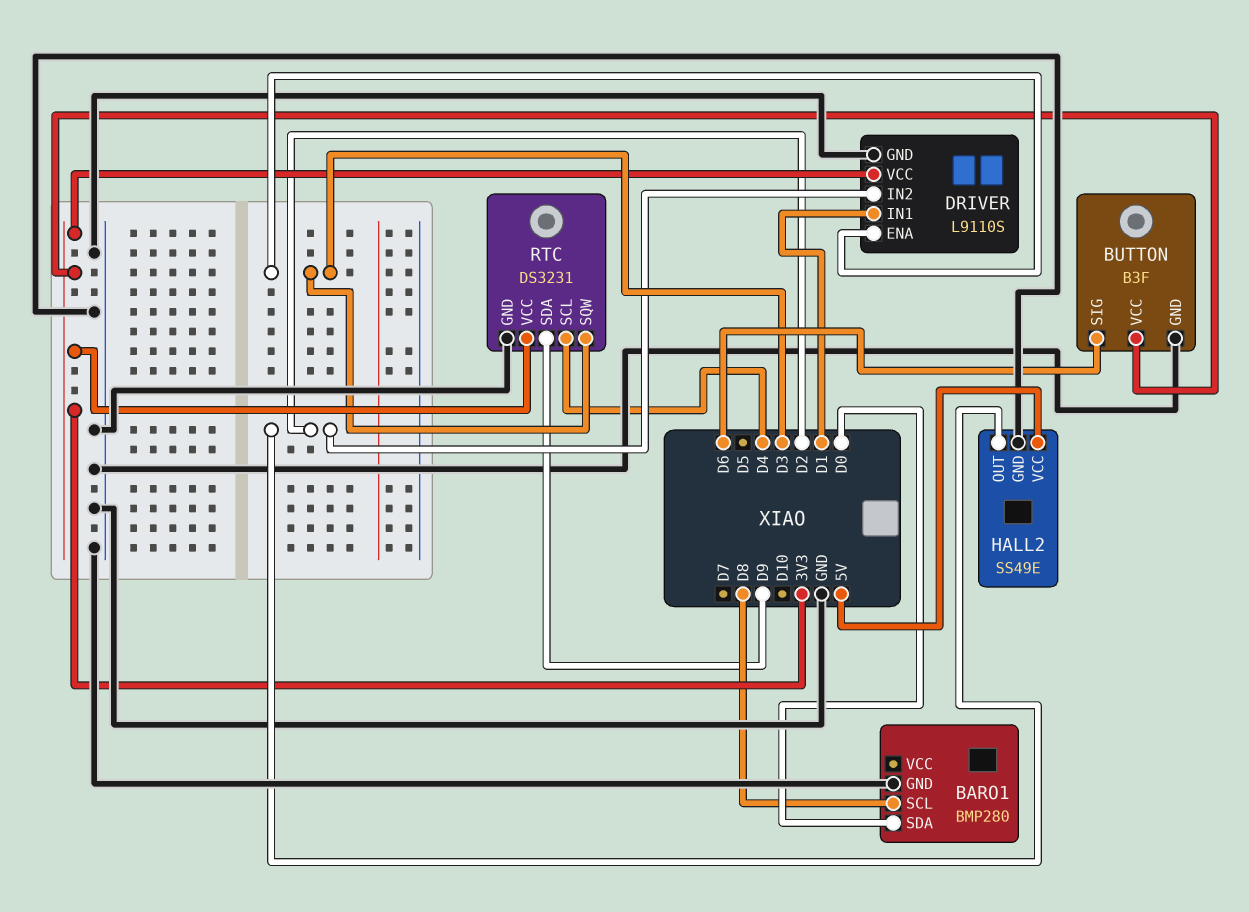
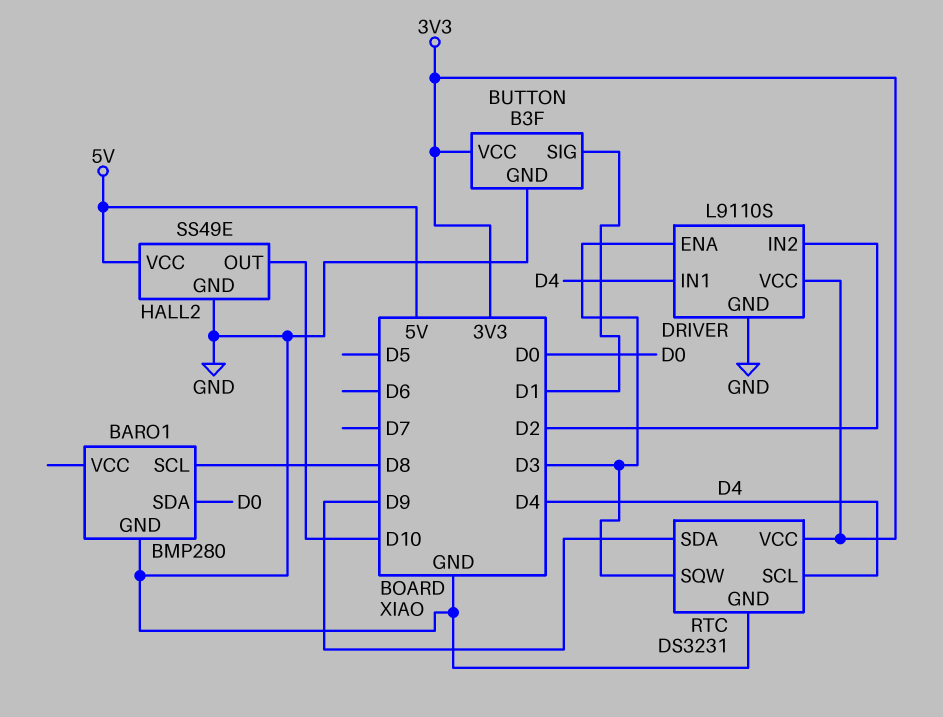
BUTTON pin SIG: D6 -> D1
DRIVER pin IN1: D1 -> D4
HALL2 pin OUT: D2 -> D10

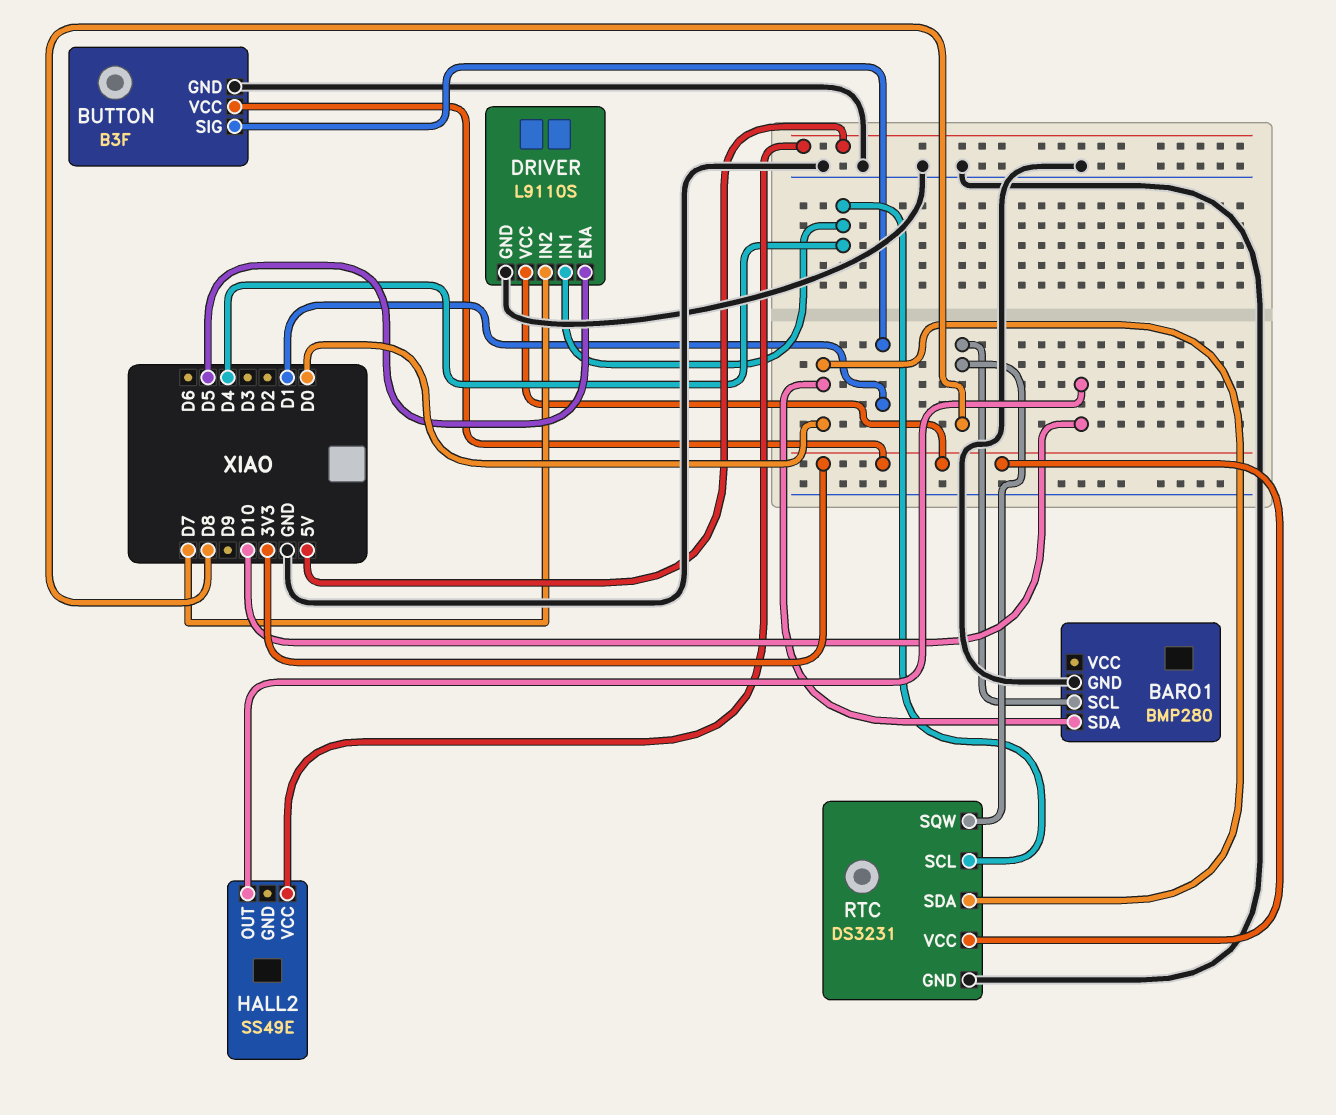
DRIVER pin ENA: D3 -> D5
DRIVER pin IN2: D2 -> D7
HALL2 pin GND: GND -> none
RTC pin SDA: D9 -> D0
RTC pin SQW: D3 -> D8

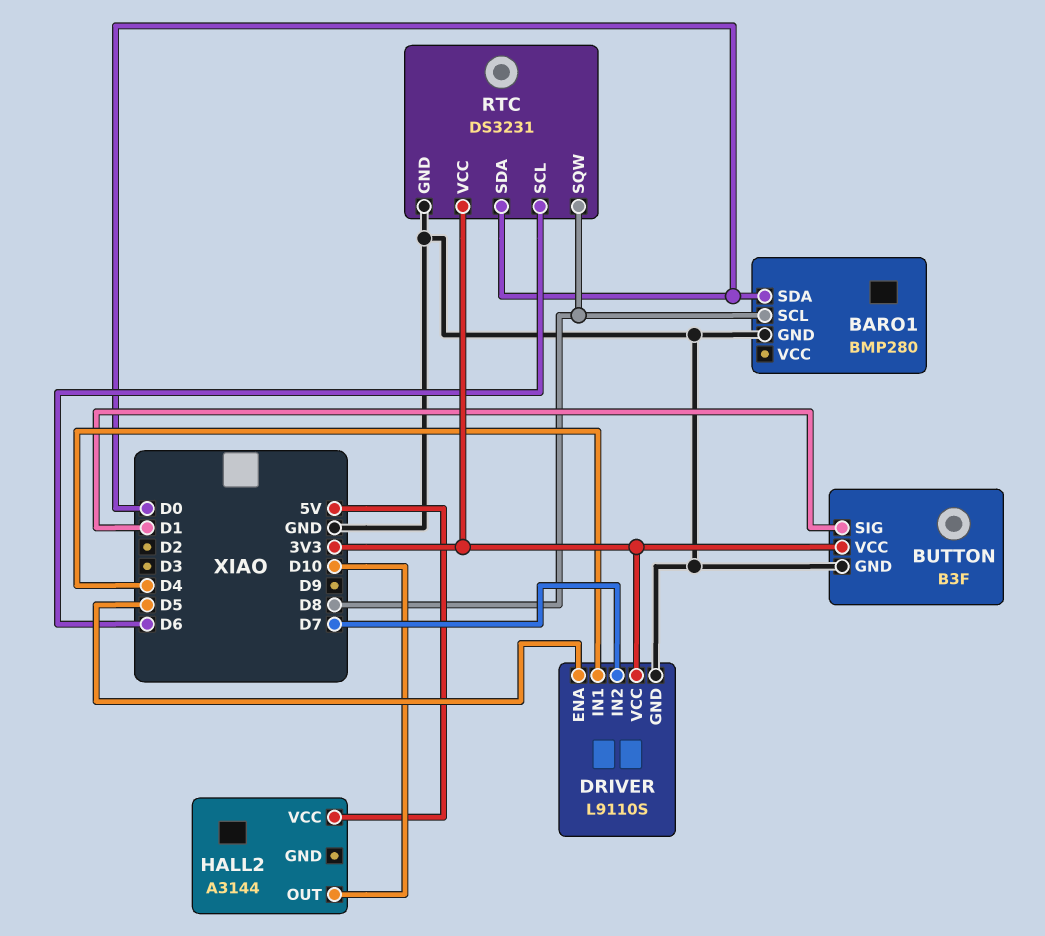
HALL2: SS49E -> A3144
RTC pin SCL: D4 -> D6

